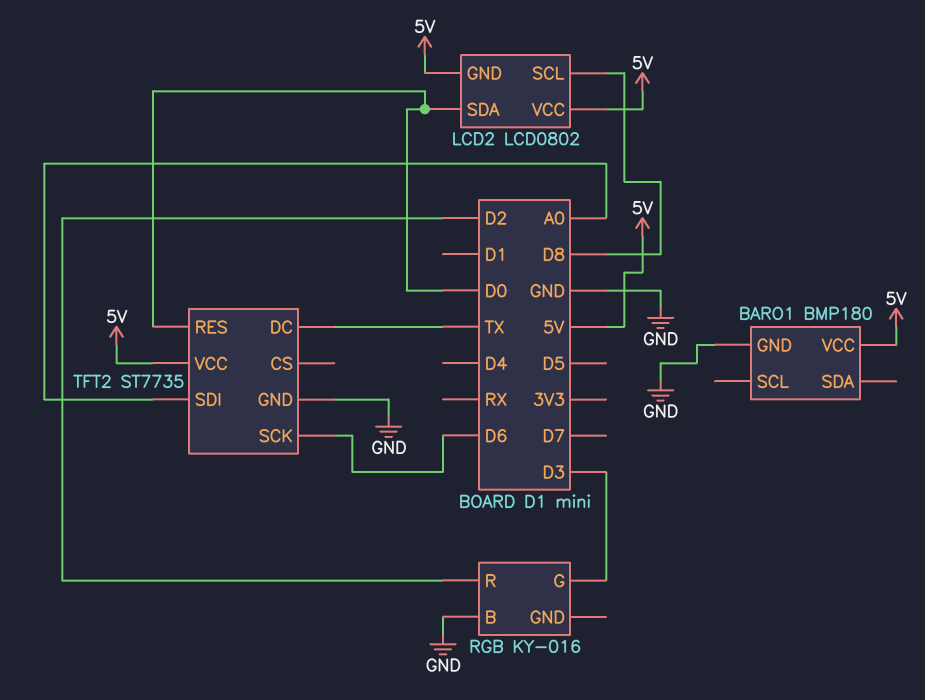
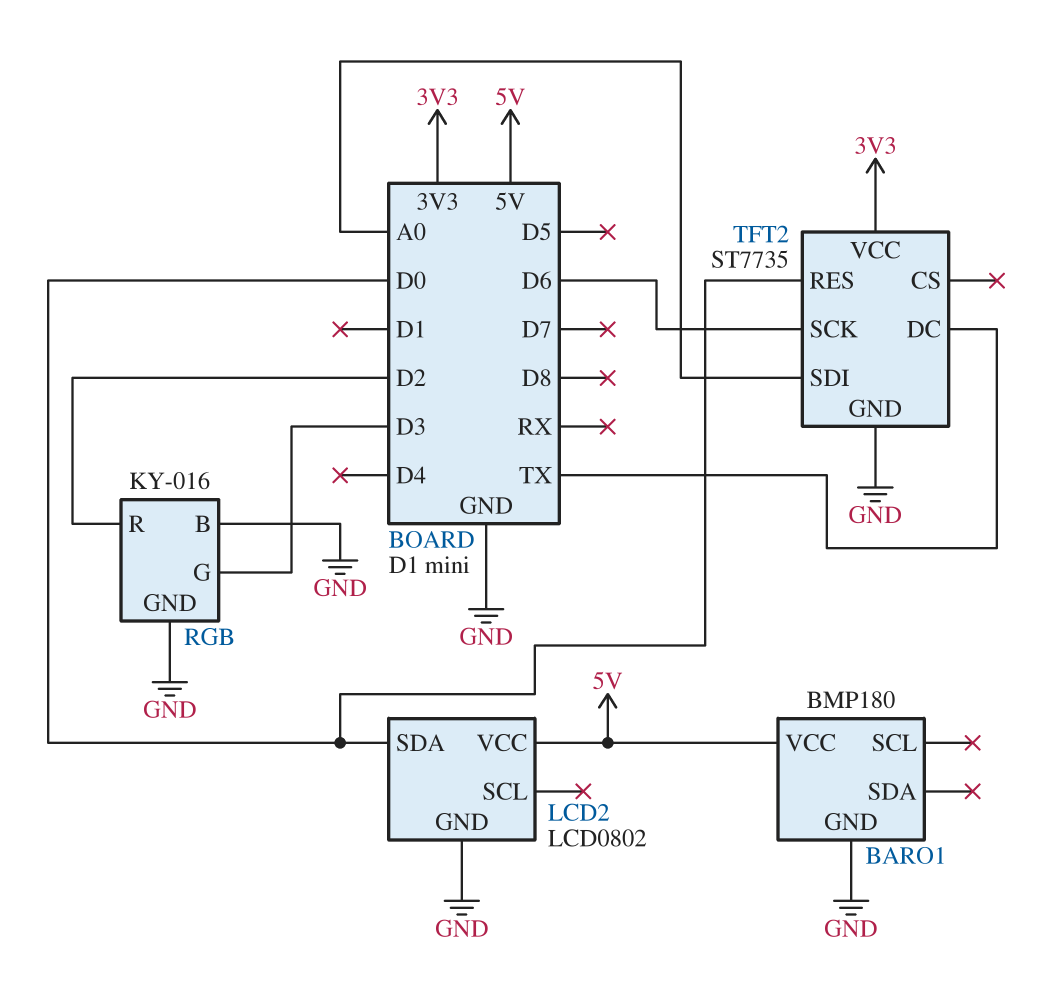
LCD2 pin GND: 5V -> GND
LCD2 pin SCL: D8 -> none
RGB pin GND: none -> GND
TFT2 pin VCC: 5V -> 3V3

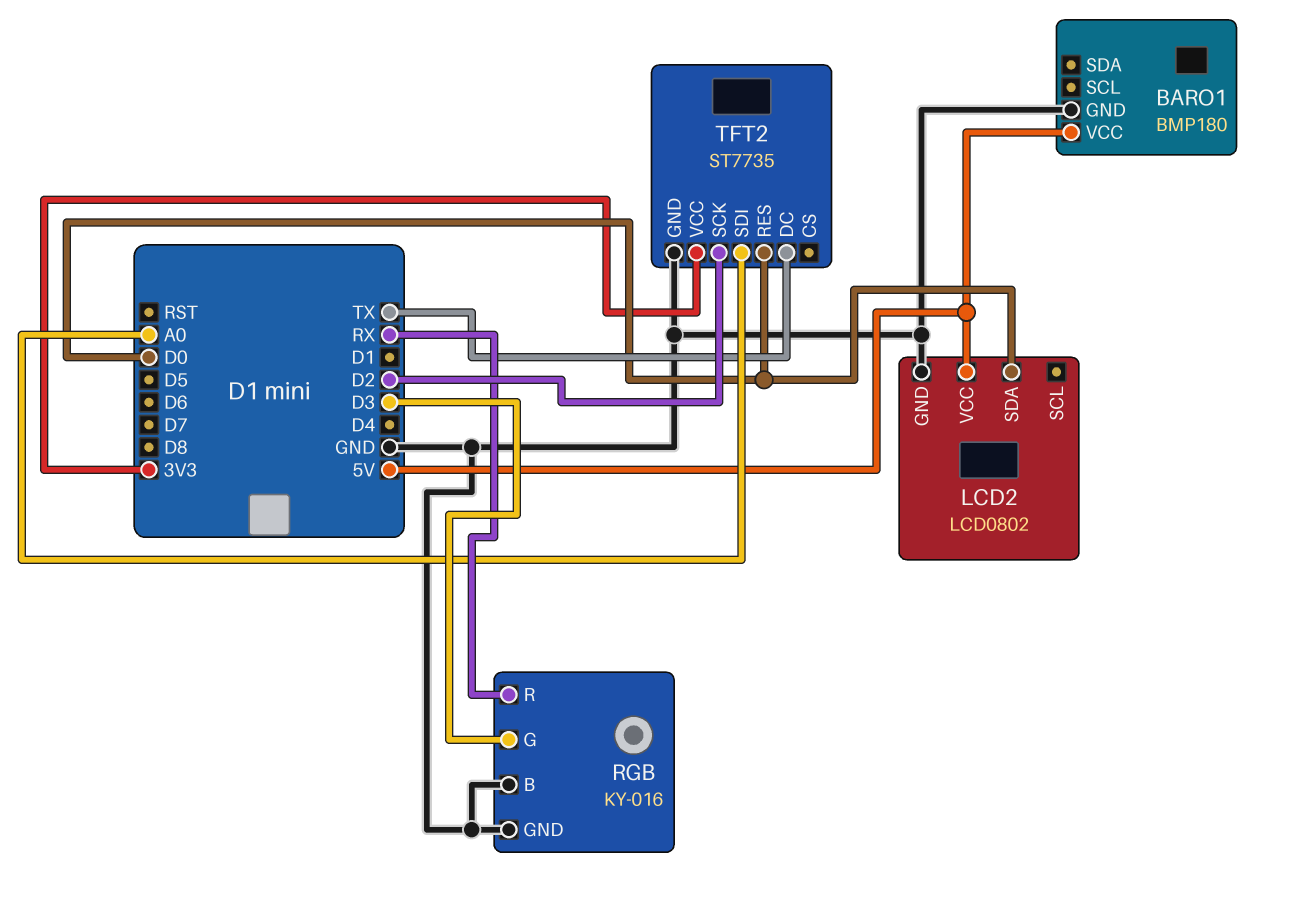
RGB pin R: D2 -> RX
TFT2 pin SCK: D6 -> D2

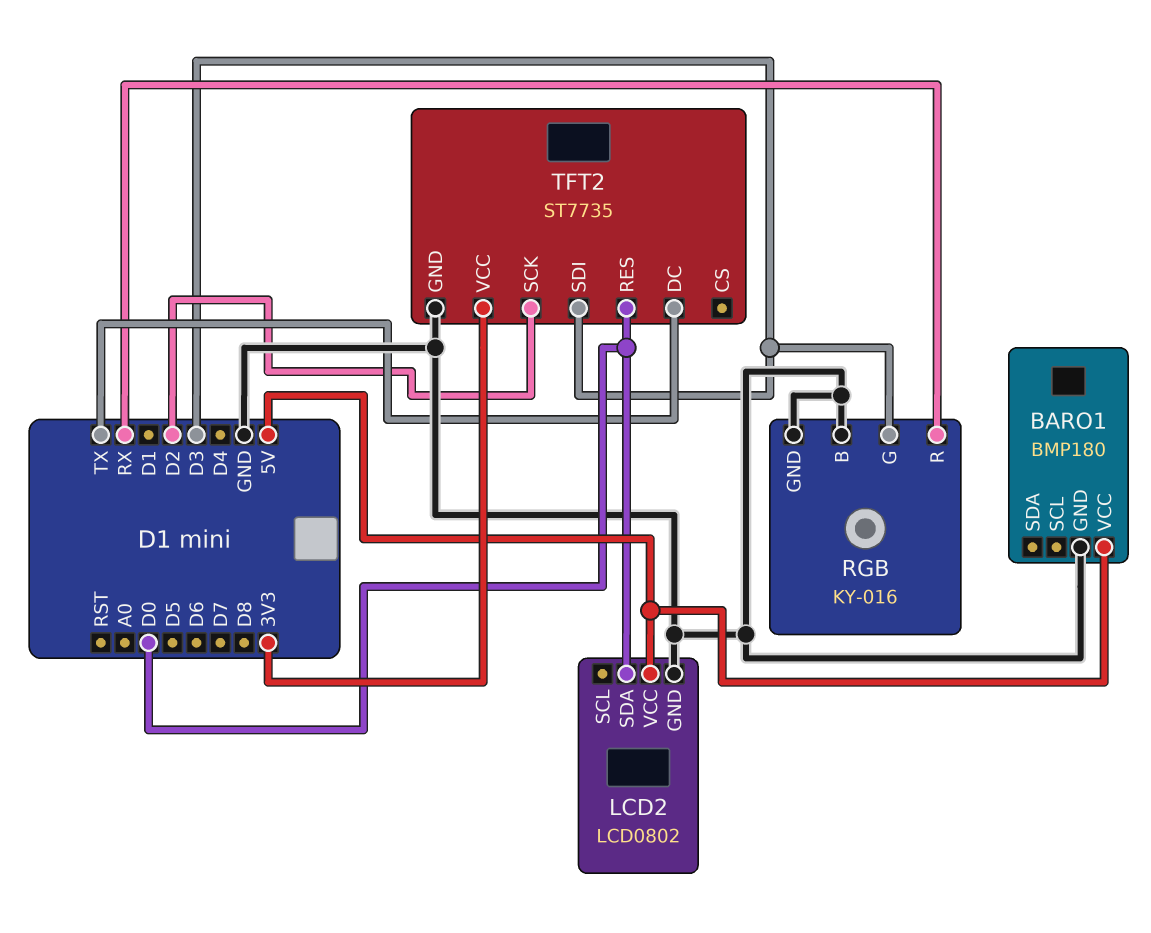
TFT2 pin SDI: A0 -> D3

